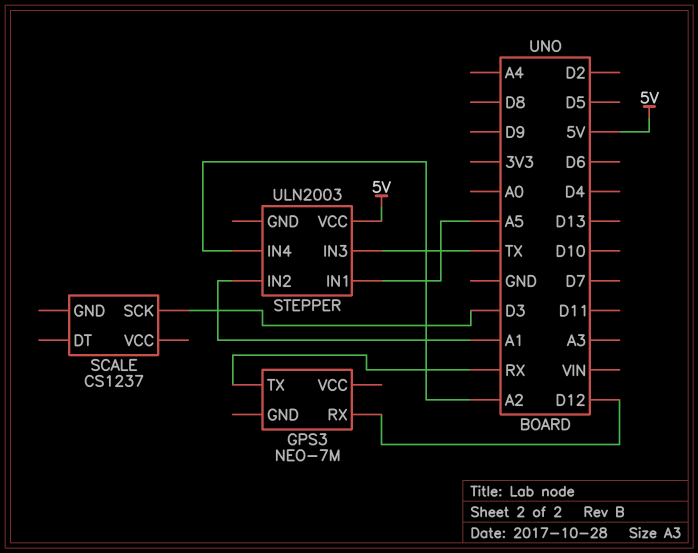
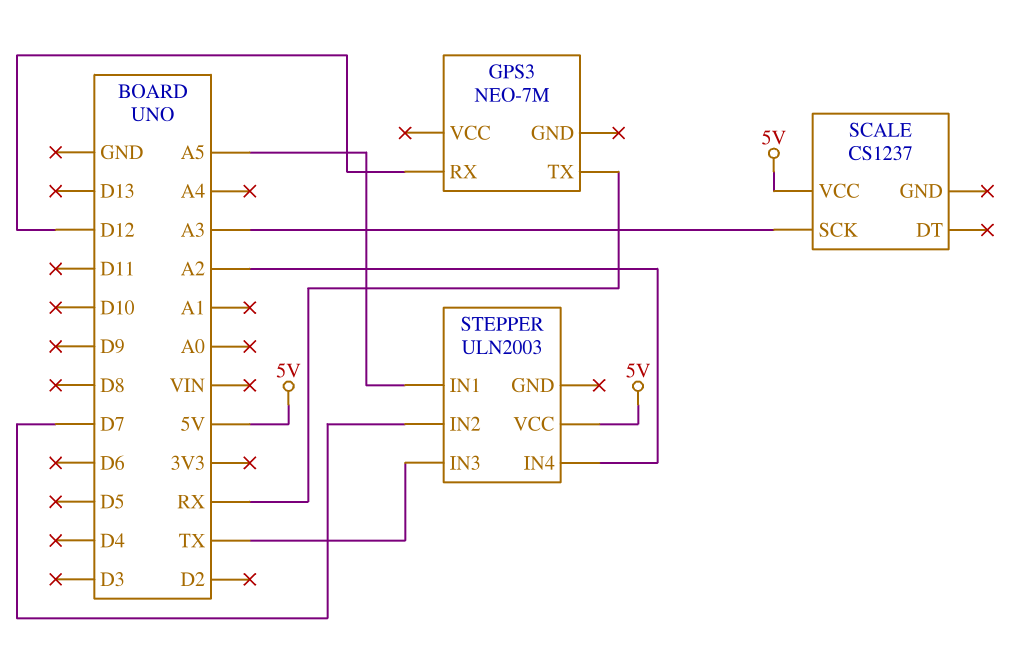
SCALE pin SCK: D3 -> A3
SCALE pin VCC: none -> 5V
STEPPER pin IN2: A1 -> D7

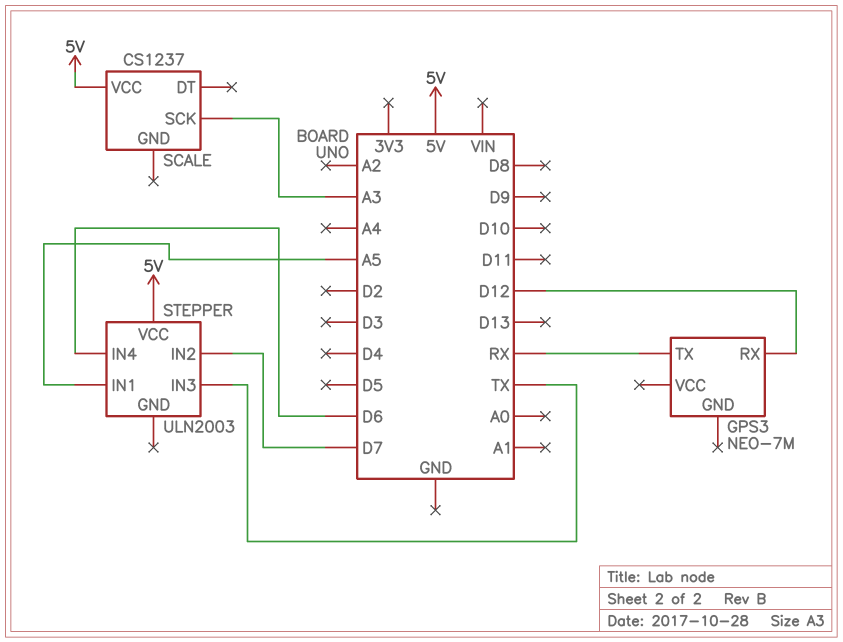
STEPPER pin IN4: A2 -> D6

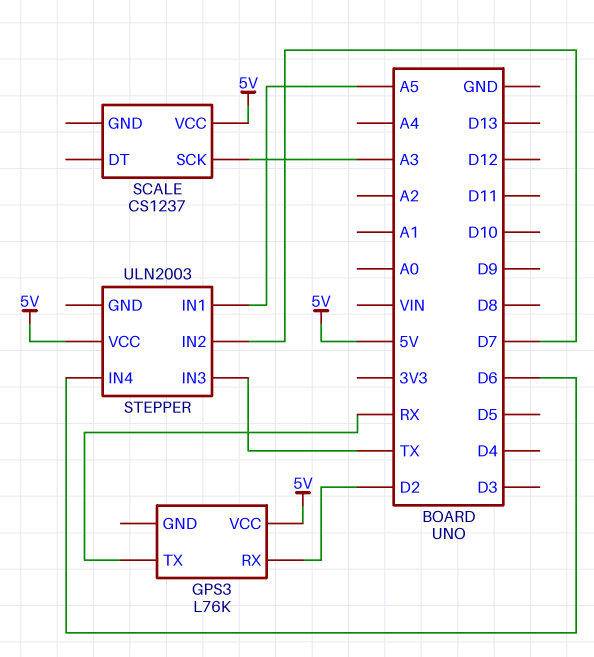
GPS3: NEO-7M -> L76K
GPS3 pin RX: D12 -> D2
GPS3 pin VCC: none -> 5V

